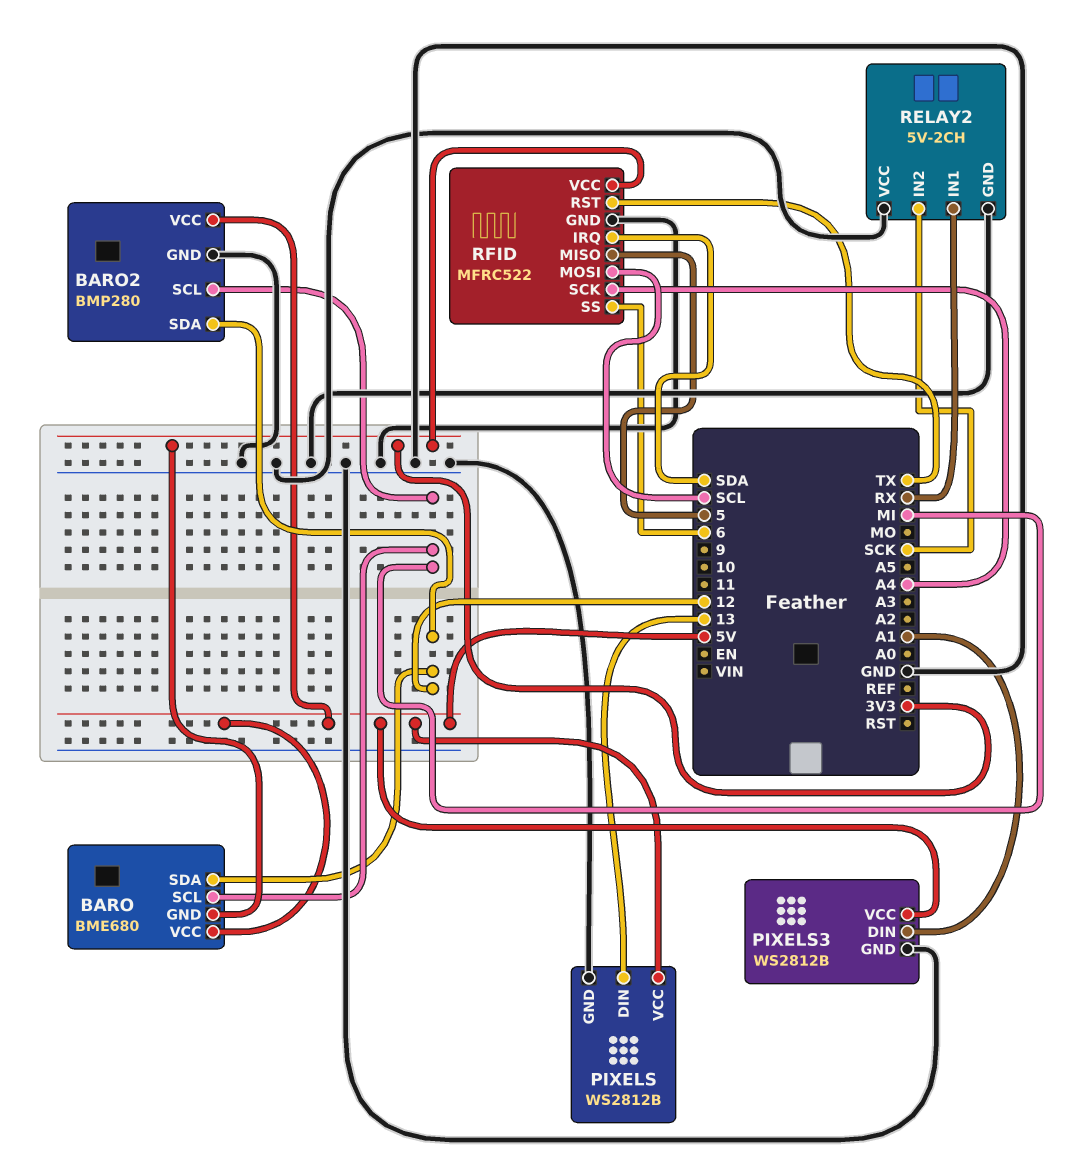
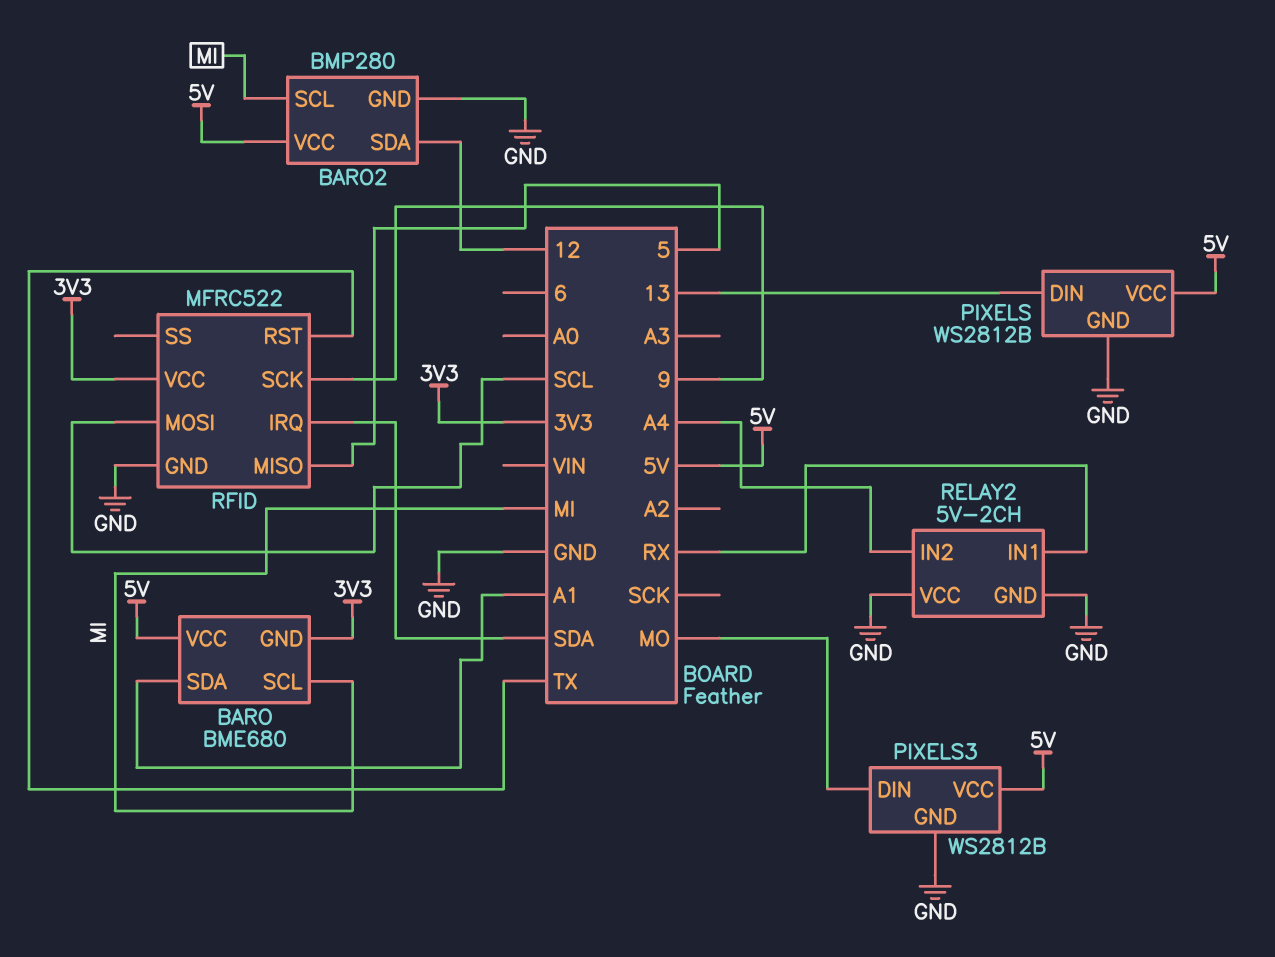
BARO pin SDA: 12 -> A1
PIXELS3 pin DIN: A1 -> MO
RELAY2 pin IN2: SCK -> A4
RFID pin SCK: A4 -> 9
RFID pin SS: 6 -> none

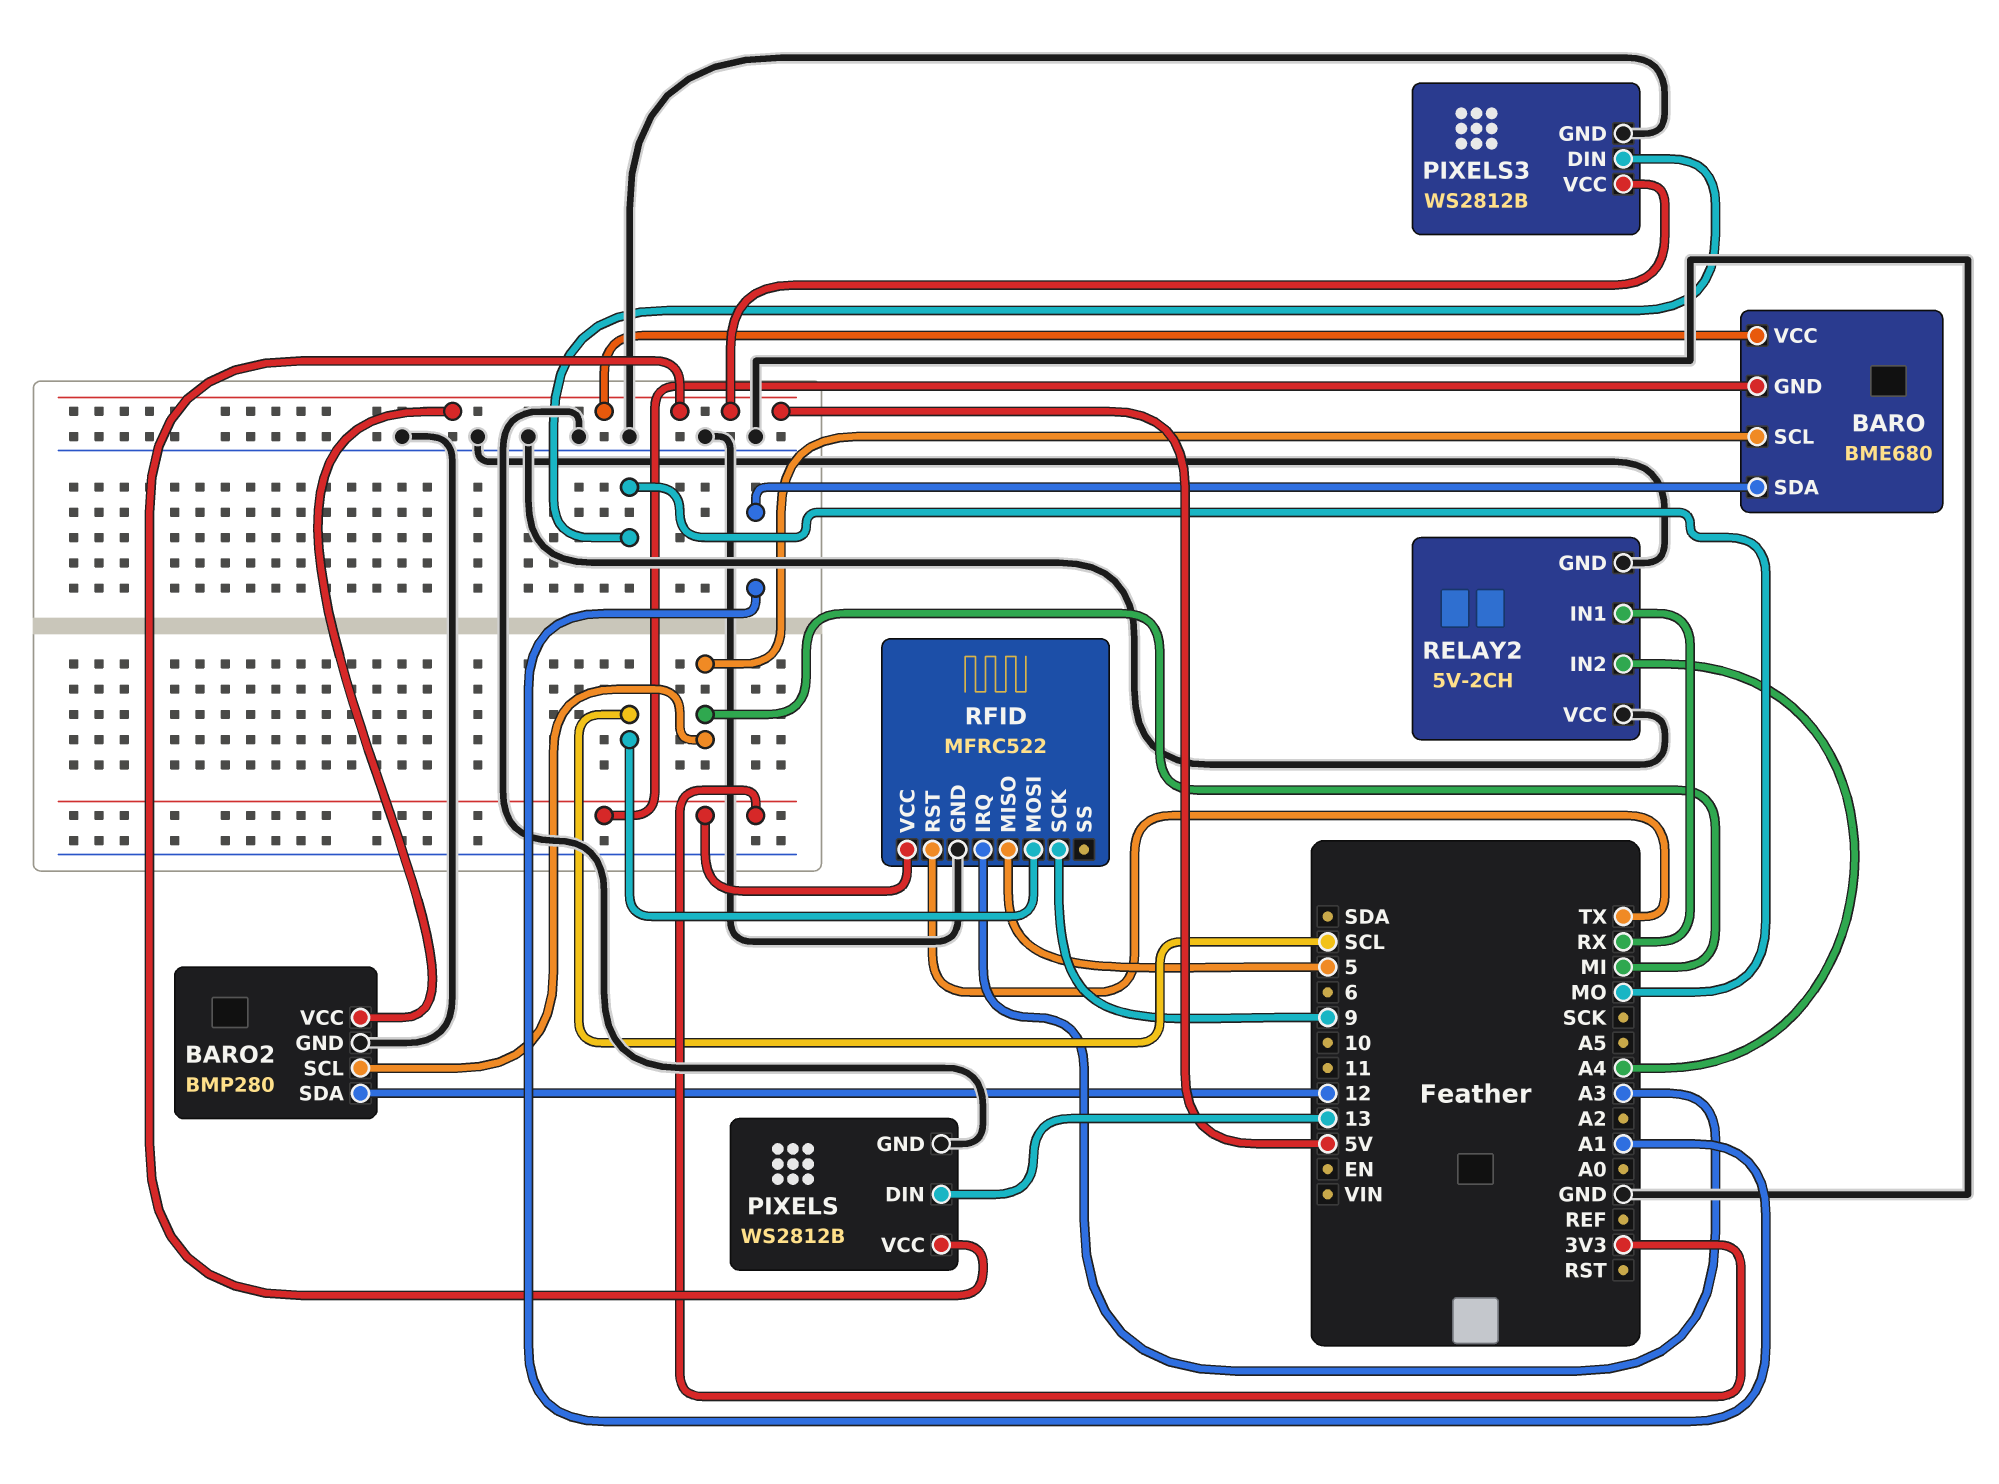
RFID pin IRQ: SDA -> A3

